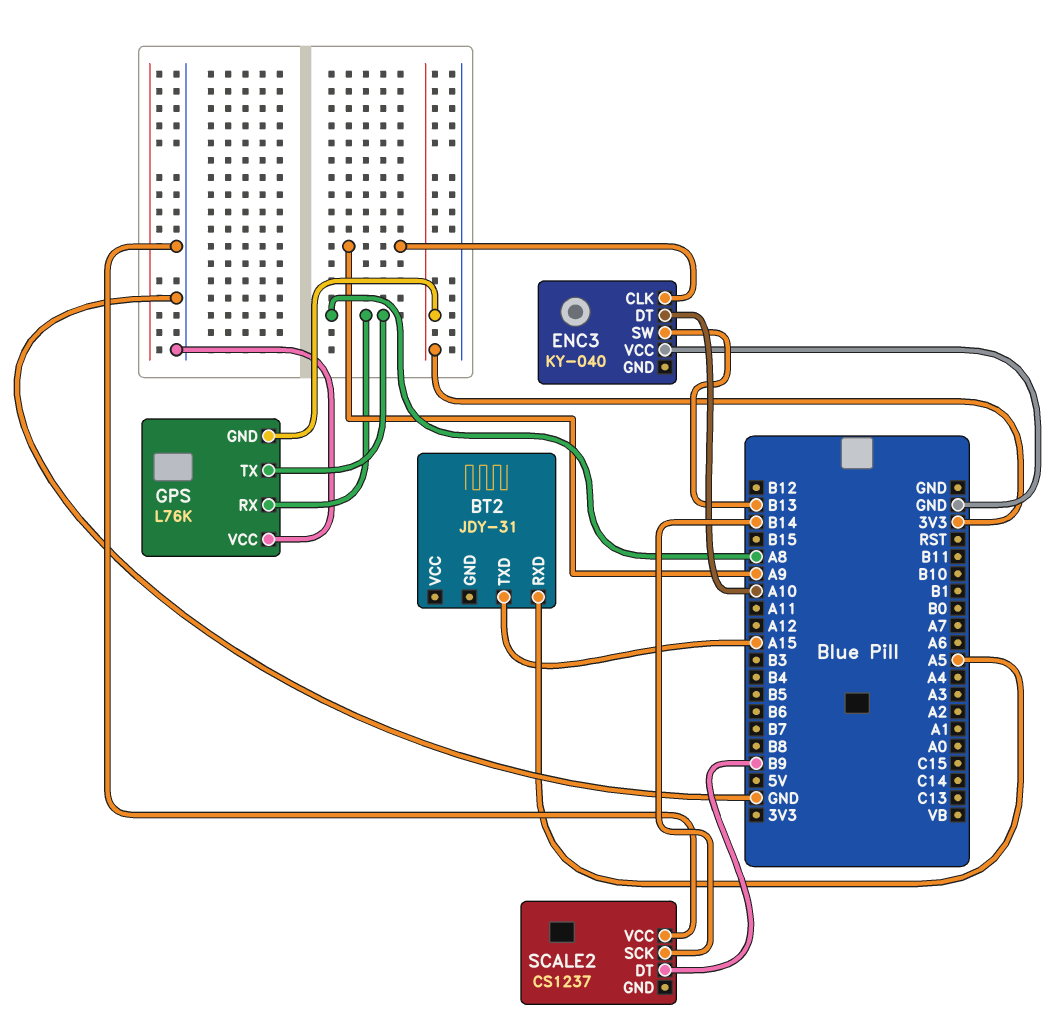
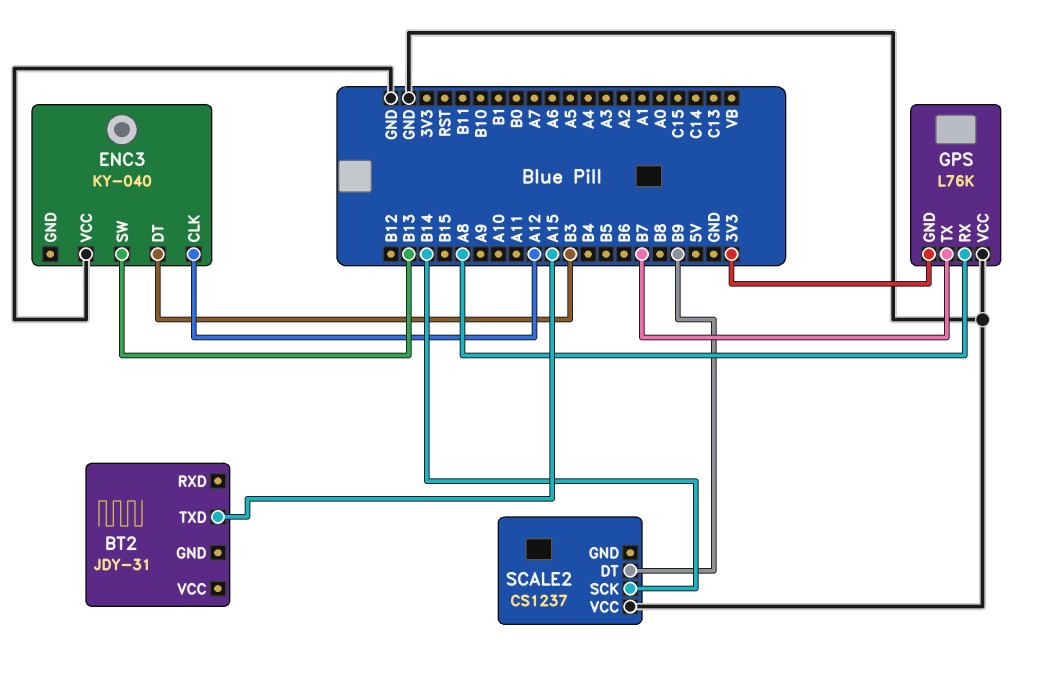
BT2 pin RXD: A5 -> none
ENC3 pin CLK: A9 -> A12
ENC3 pin DT: A10 -> B3
GPS pin TX: A8 -> B7

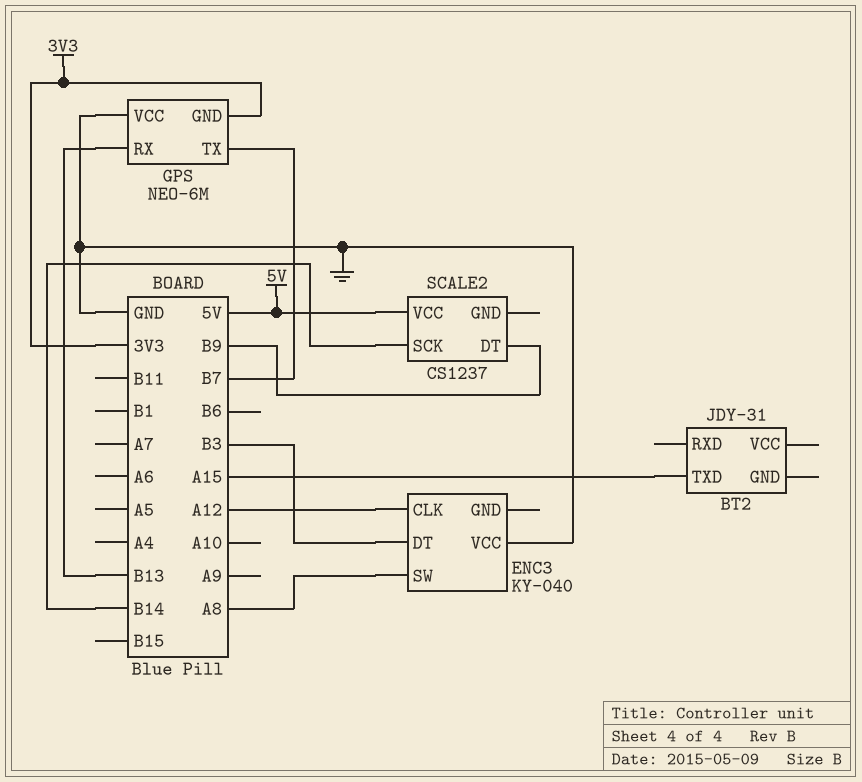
ENC3 pin SW: B13 -> A8
GPS: L76K -> NEO-6M
GPS pin RX: A8 -> B13
SCALE2 pin VCC: GND -> 5V

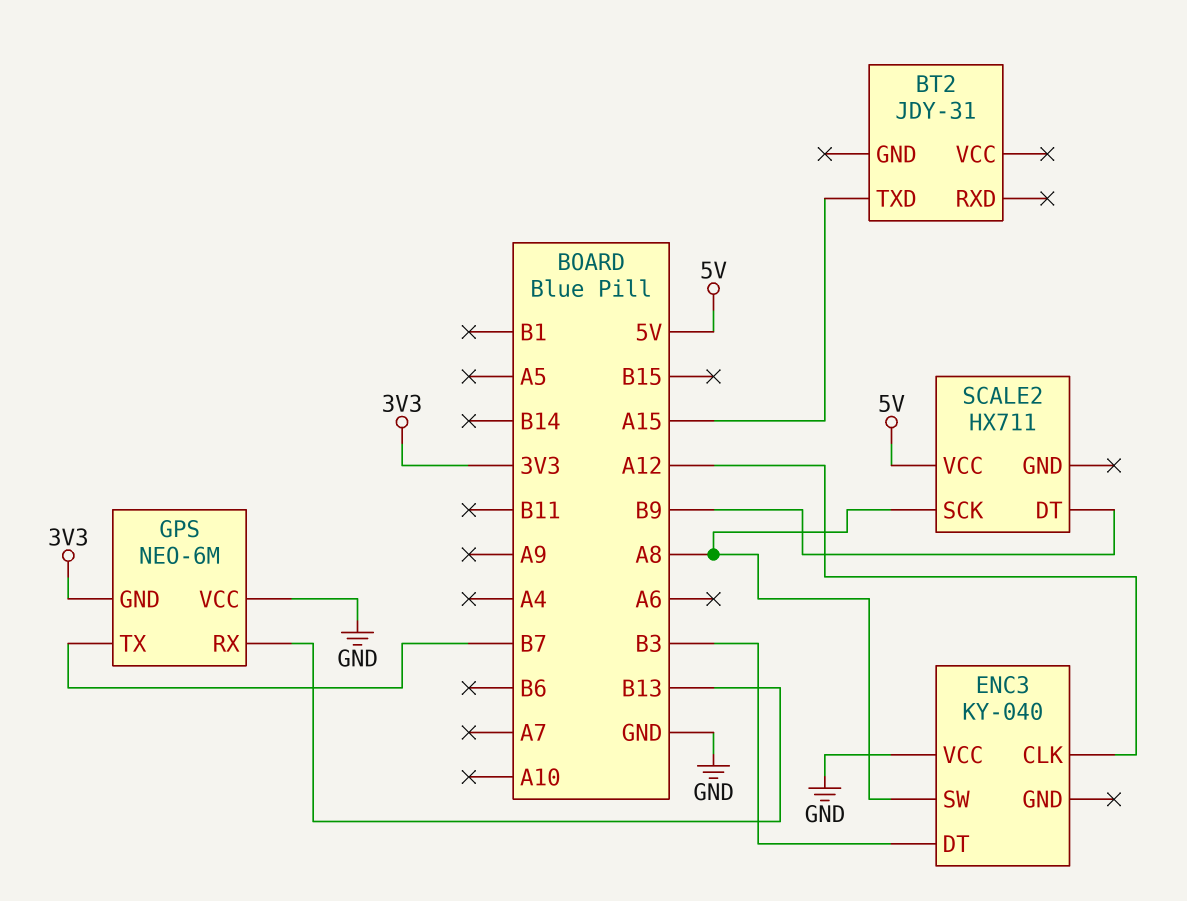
SCALE2: CS1237 -> HX711
SCALE2 pin SCK: B14 -> A8

